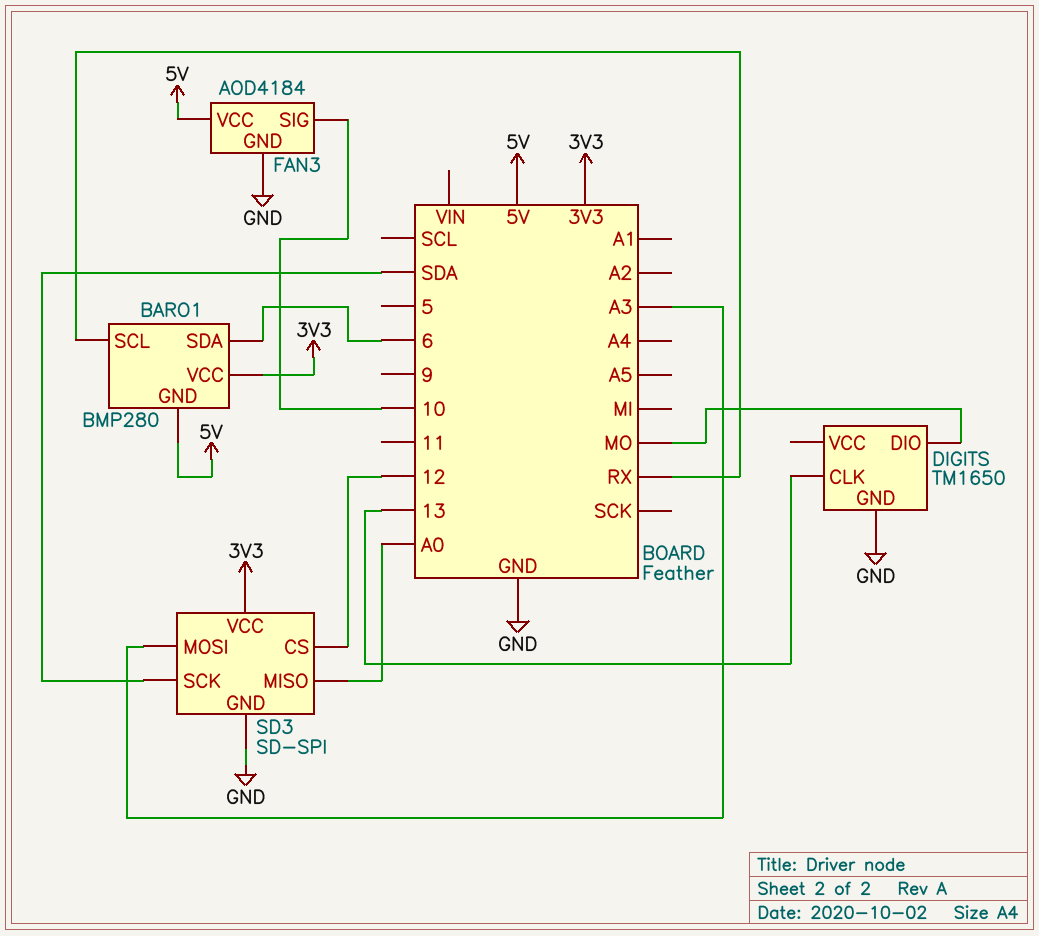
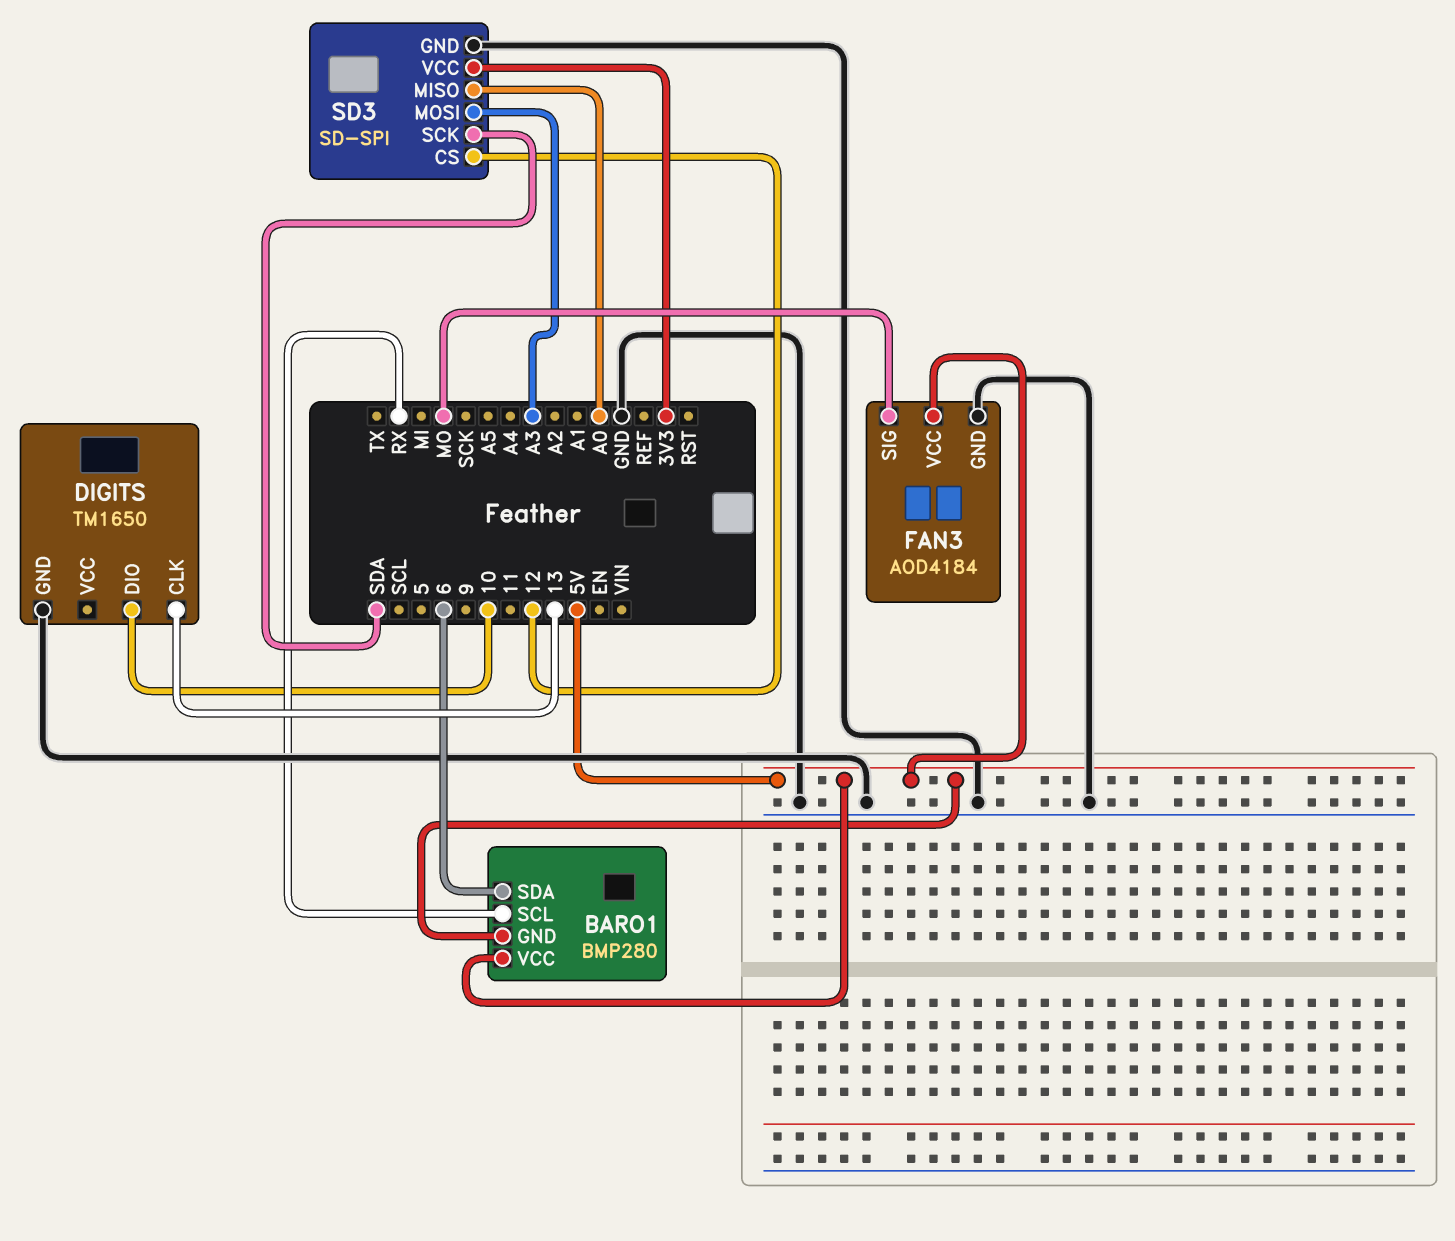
BARO1 pin VCC: 3V3 -> 5V
DIGITS pin DIO: MO -> 10
FAN3 pin SIG: 10 -> MO

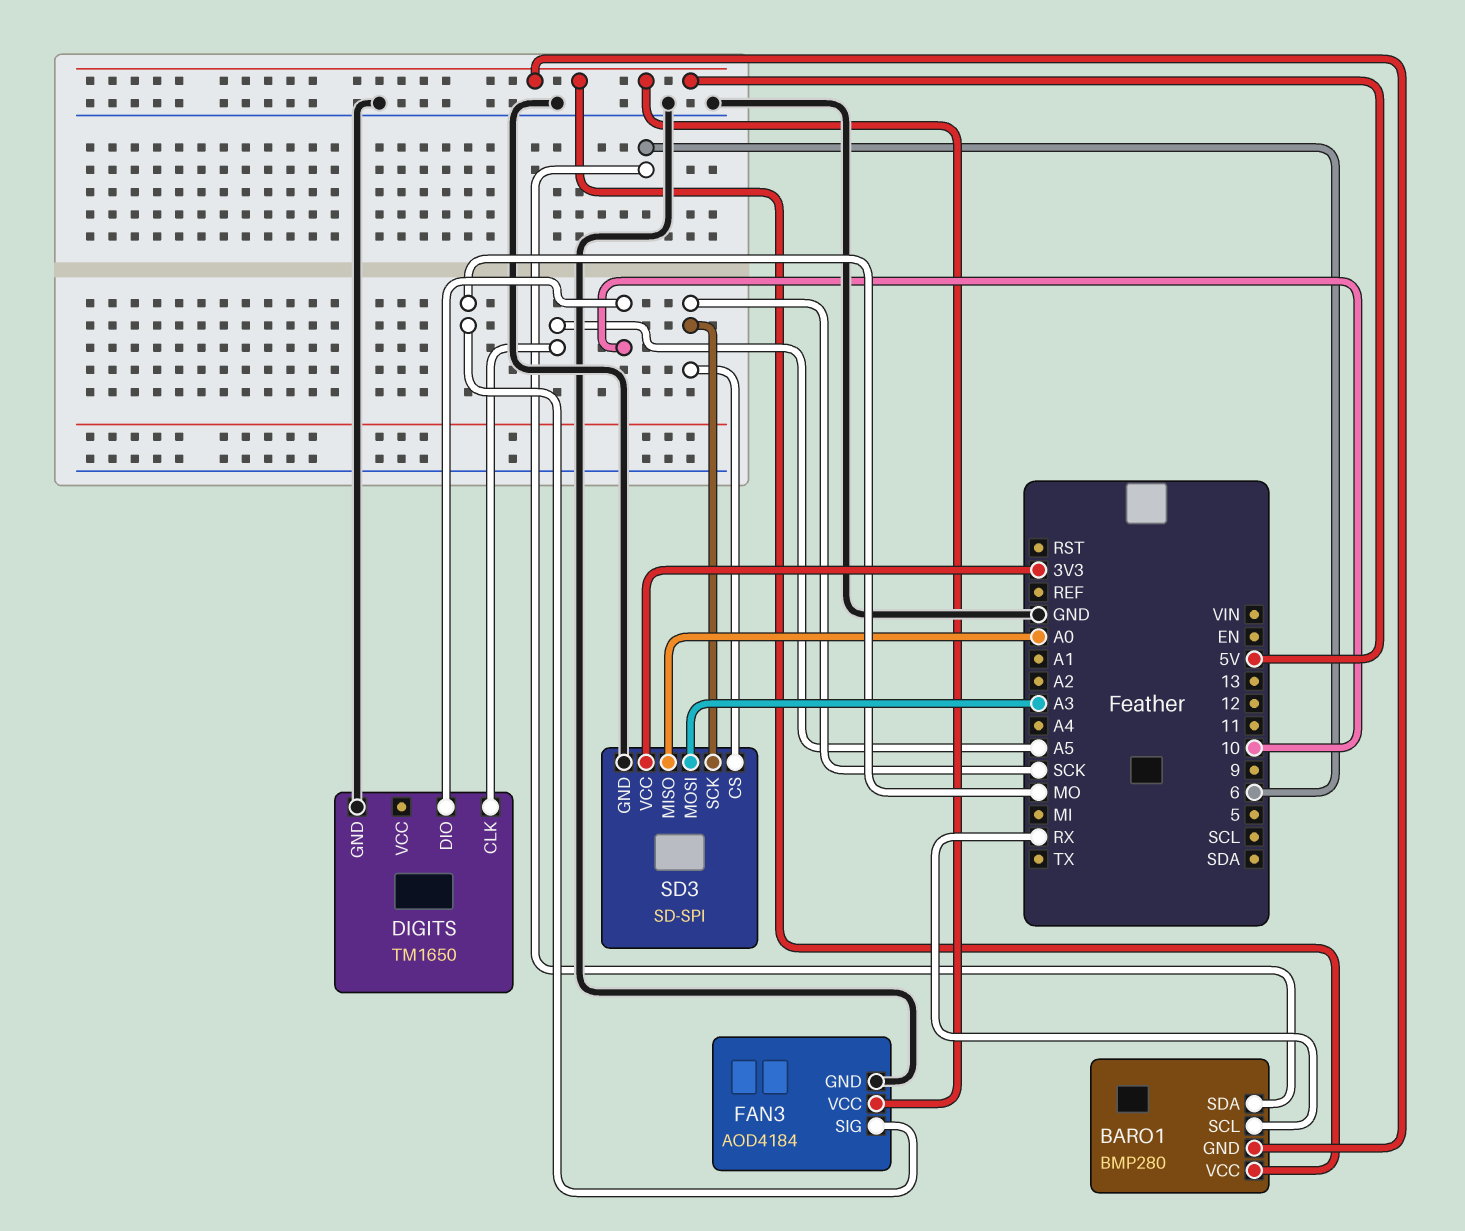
DIGITS pin CLK: 13 -> A5
SD3 pin CS: 12 -> SCK
SD3 pin SCK: SDA -> SCK

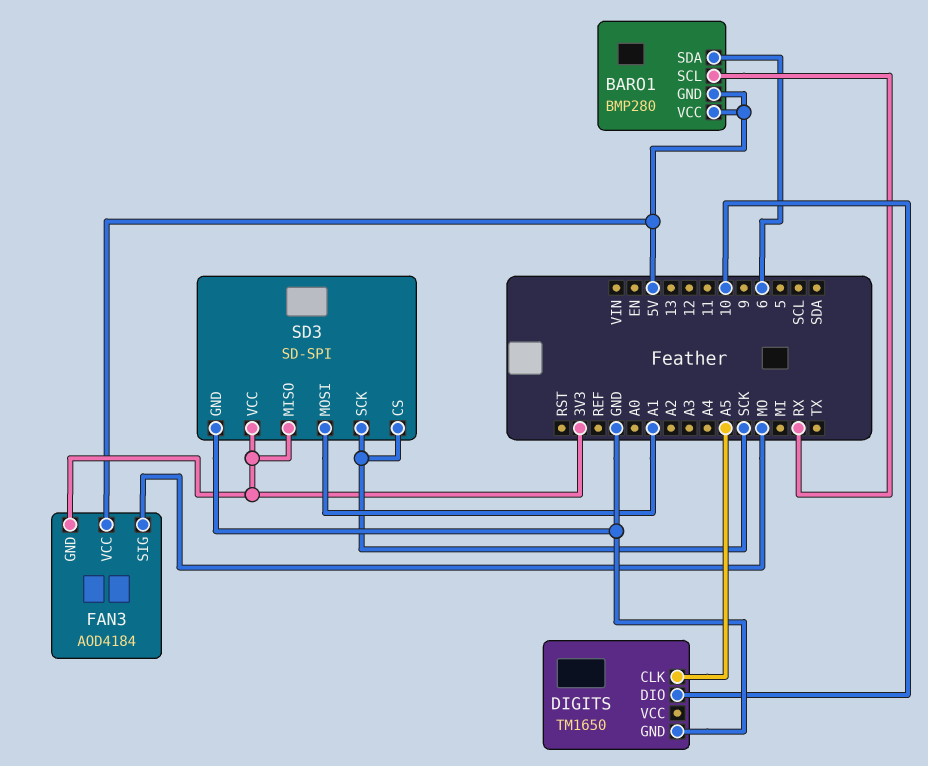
FAN3 pin GND: GND -> 3V3
SD3 pin MISO: A0 -> 3V3
SD3 pin MOSI: A3 -> A1

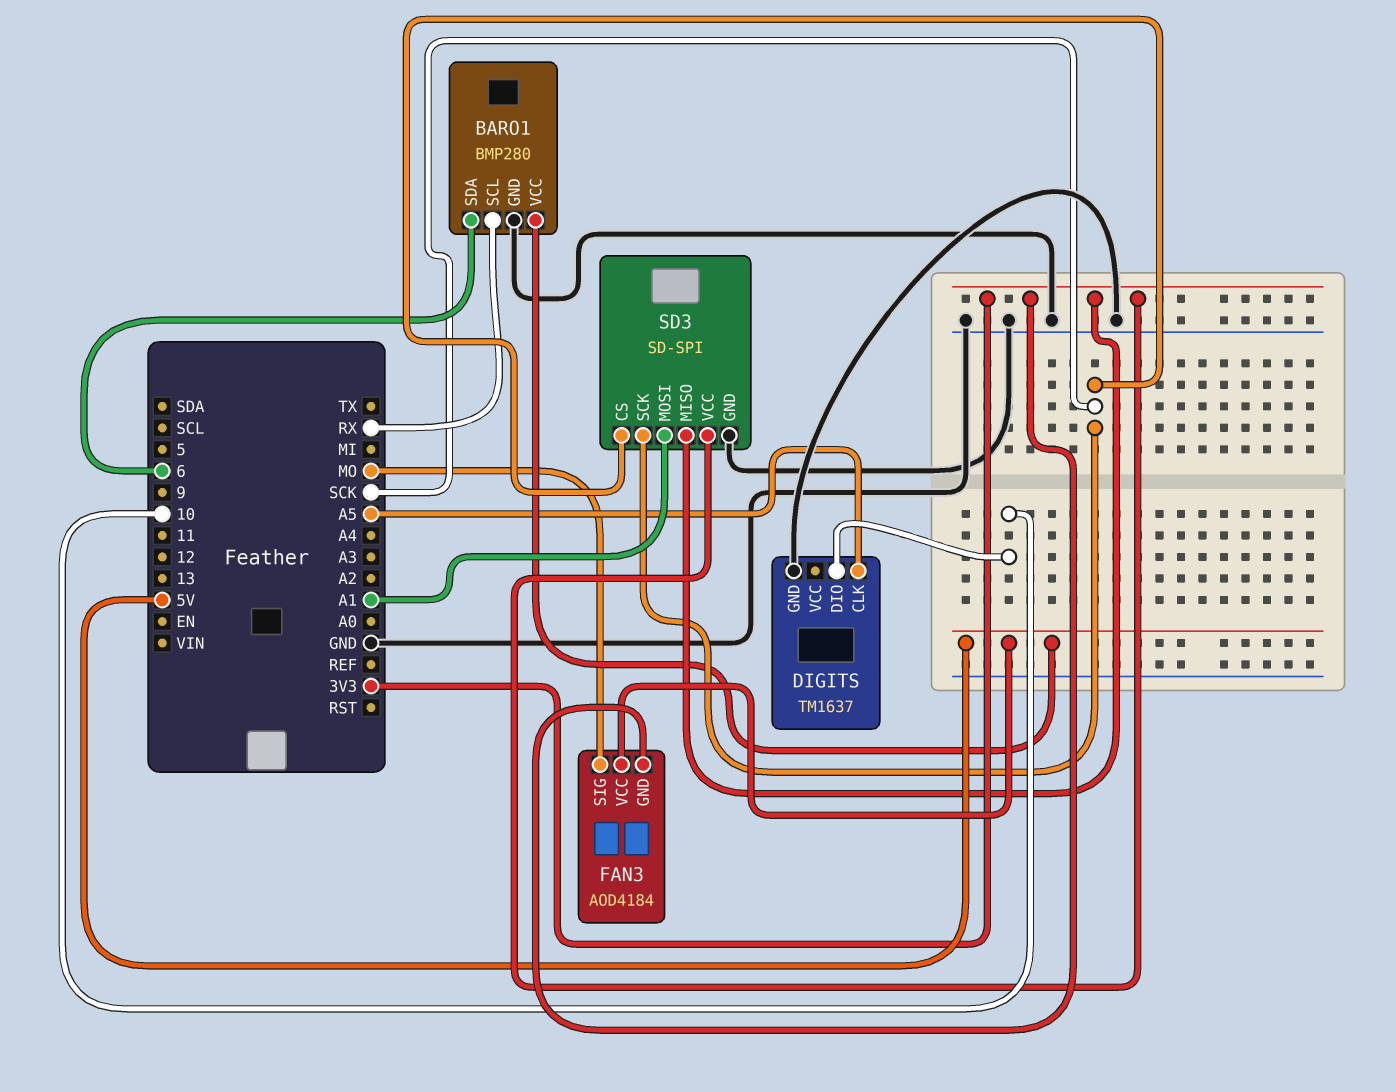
BARO1 pin GND: 5V -> GND
DIGITS: TM1650 -> TM1637

